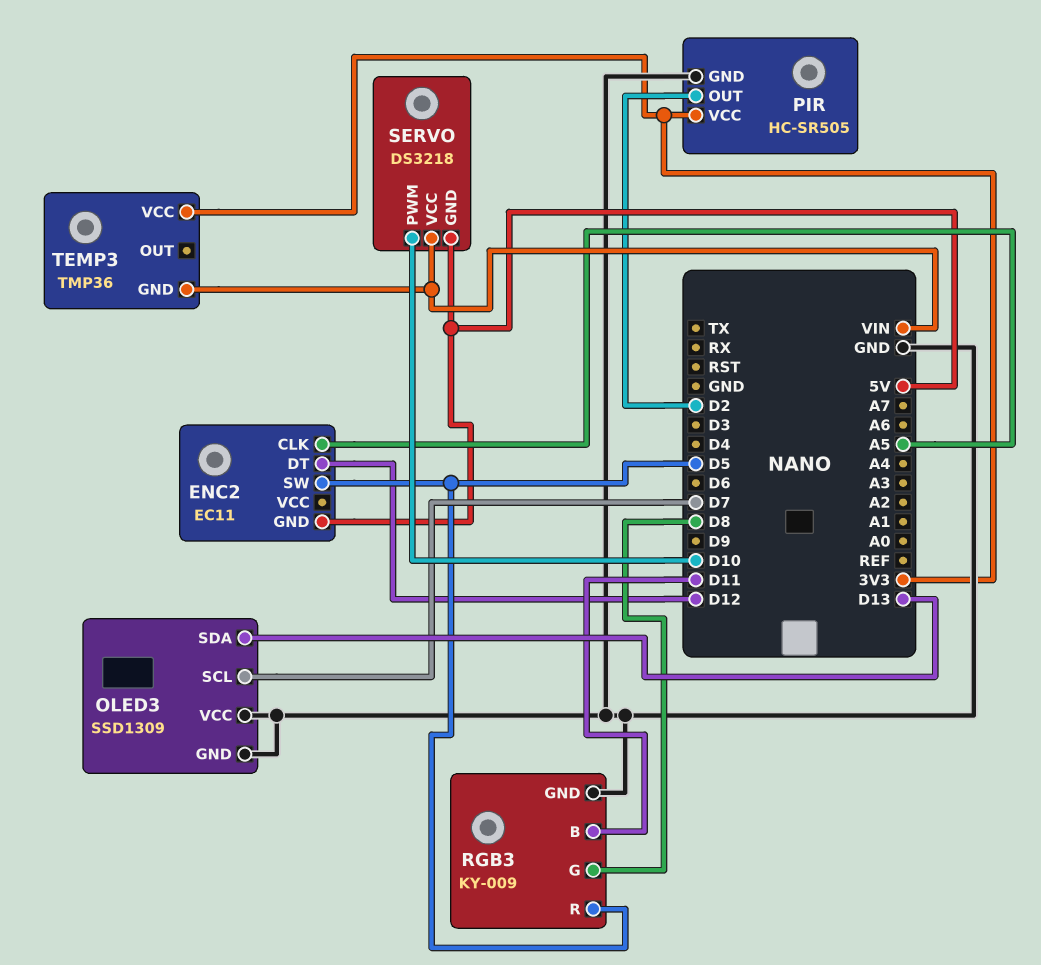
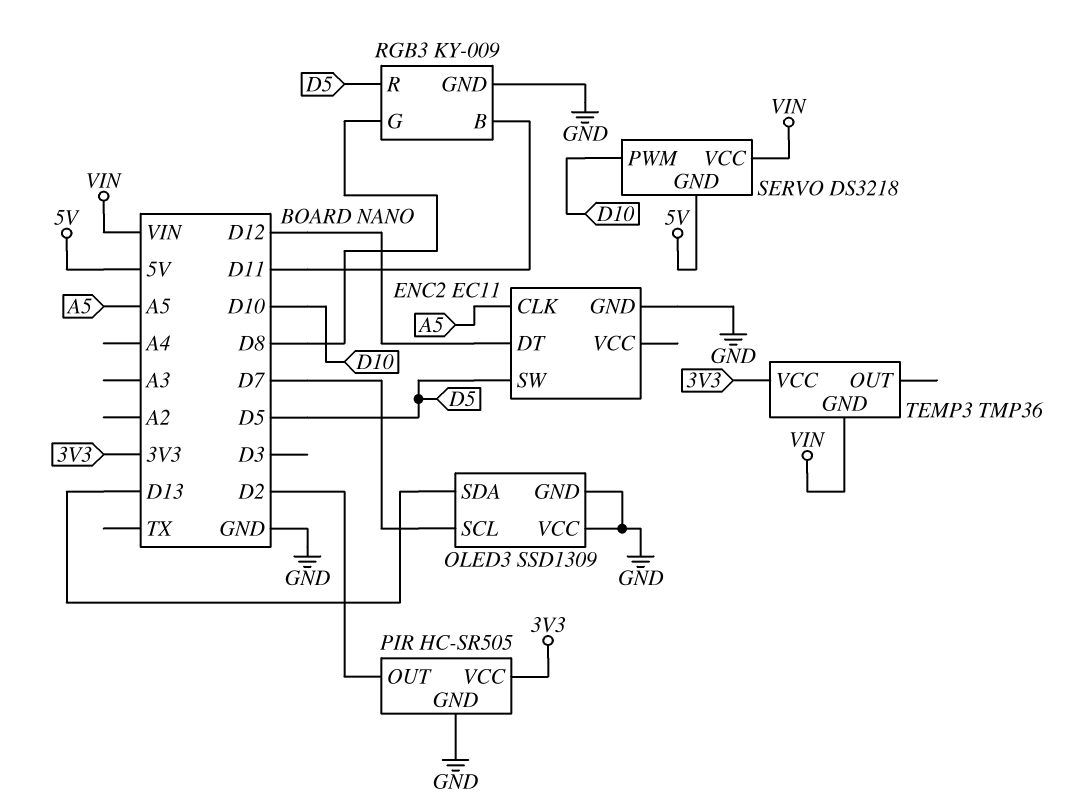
ENC2 pin GND: 5V -> GND

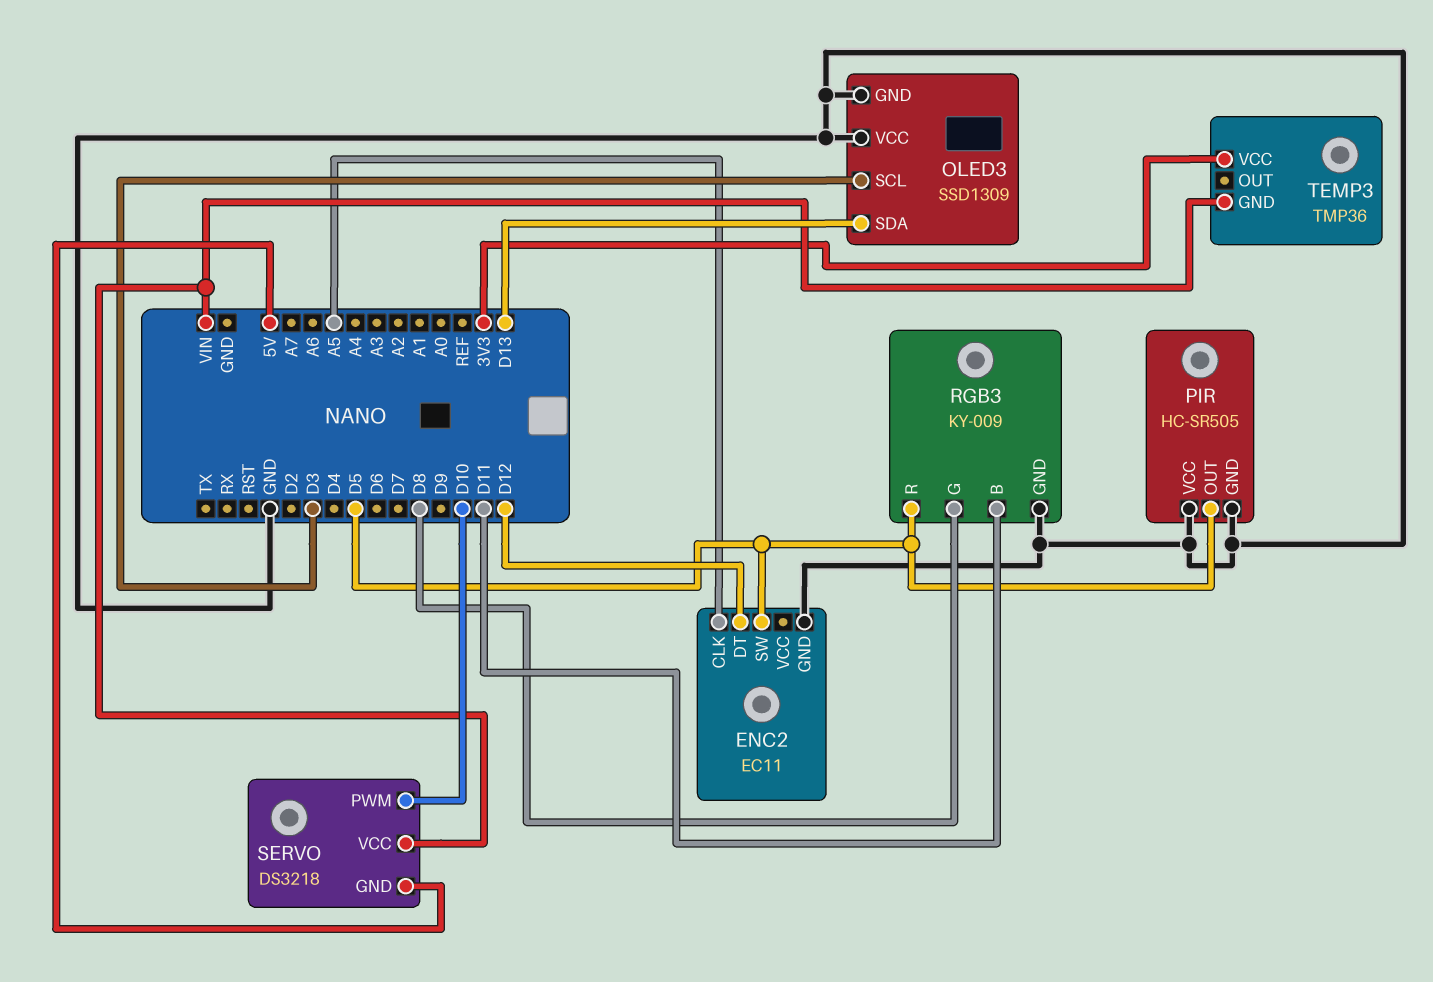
OLED3 pin SCL: D7 -> D3
PIR pin OUT: D2 -> D5
PIR pin VCC: 3V3 -> GND

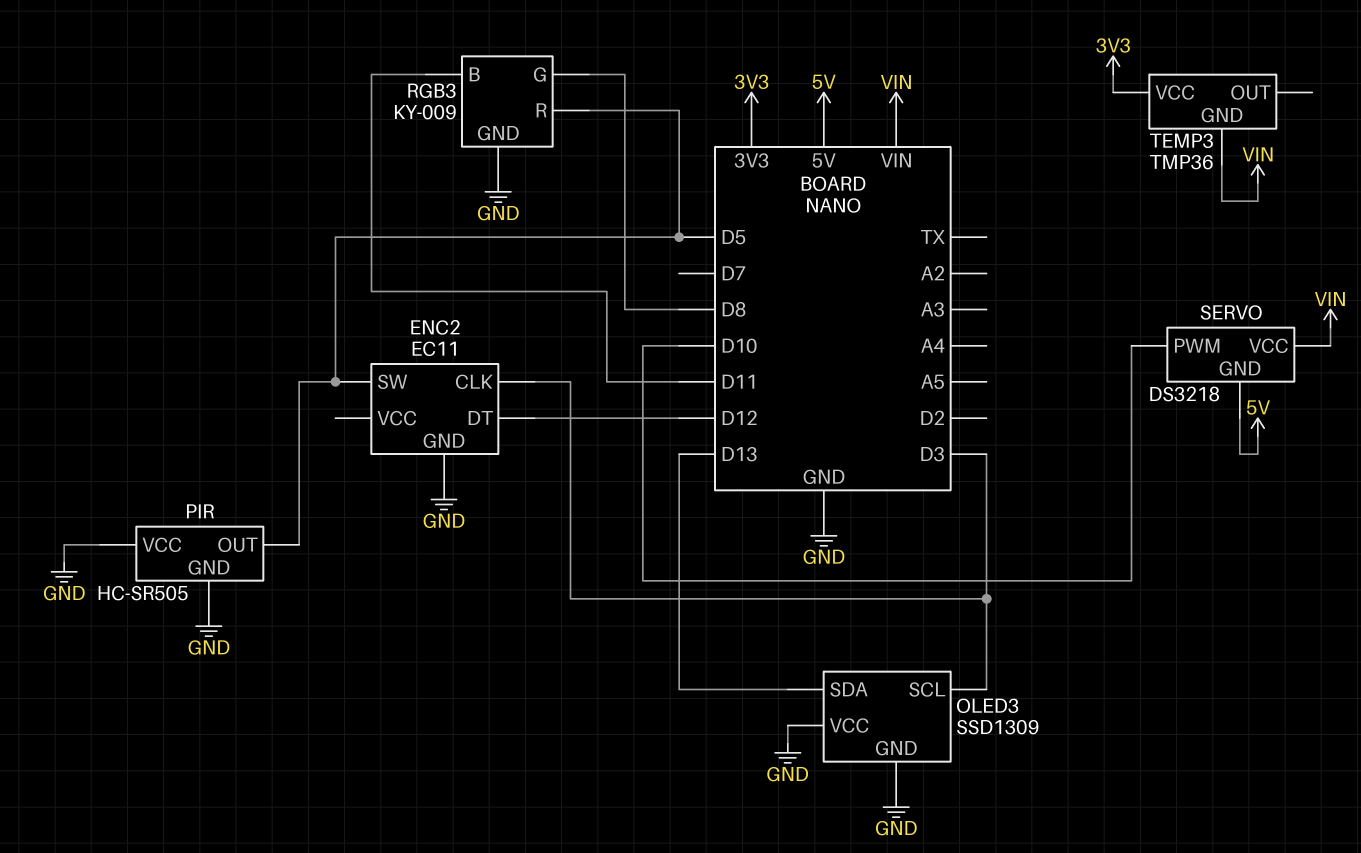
ENC2 pin CLK: A5 -> D3

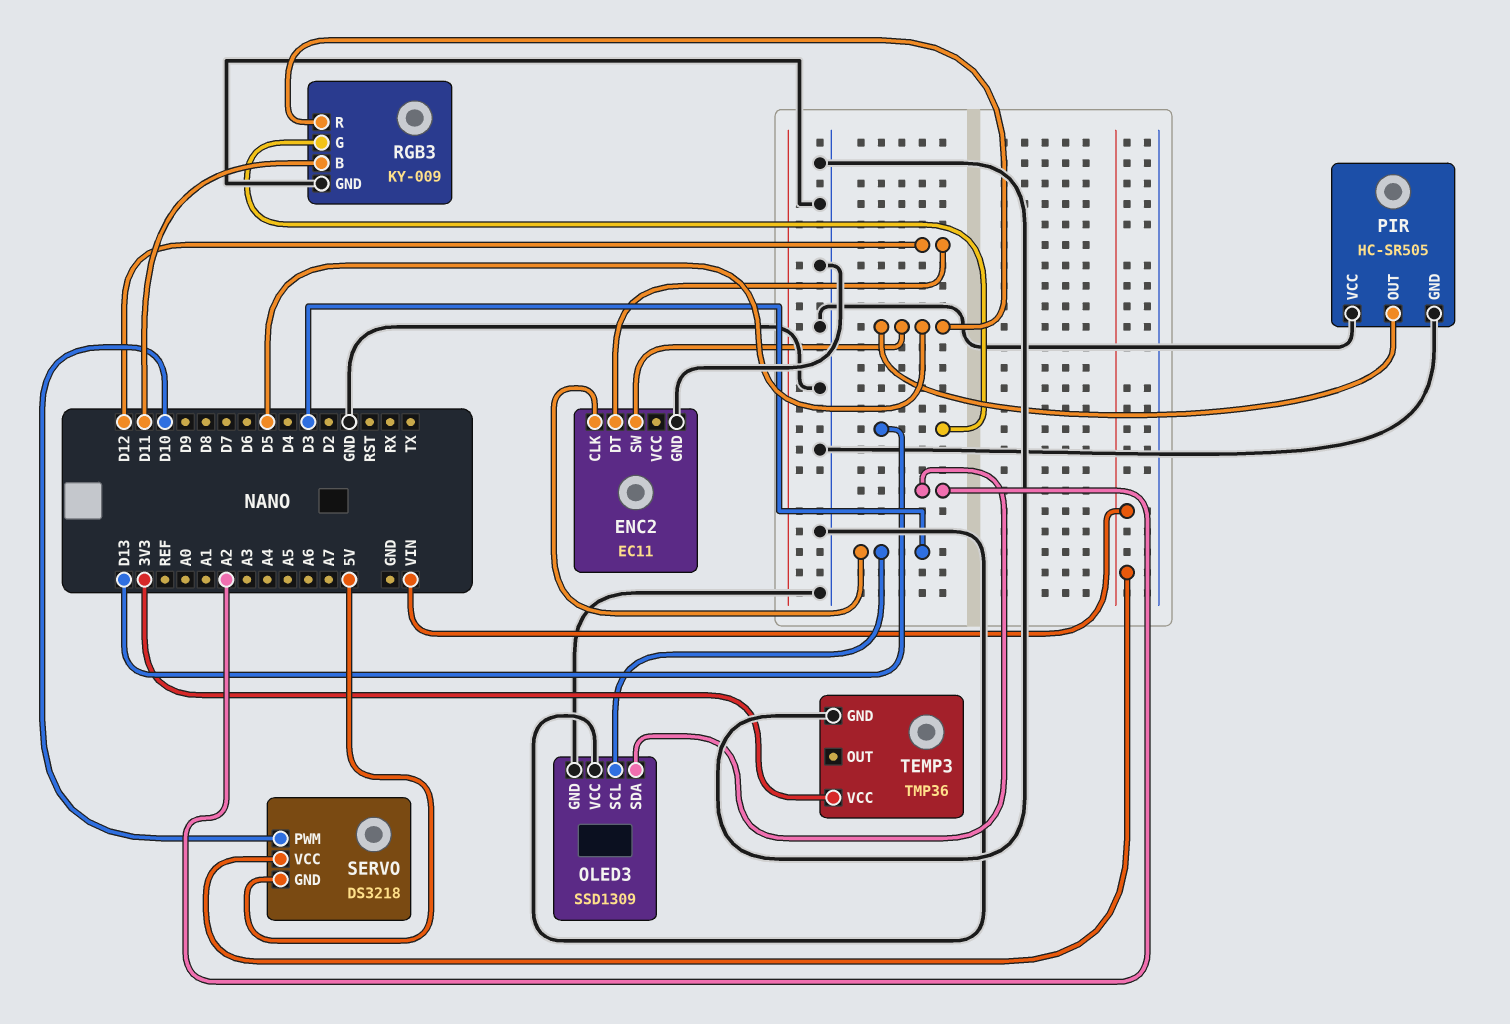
OLED3 pin SDA: D13 -> A2
RGB3 pin G: D8 -> D13
TEMP3 pin GND: VIN -> GND

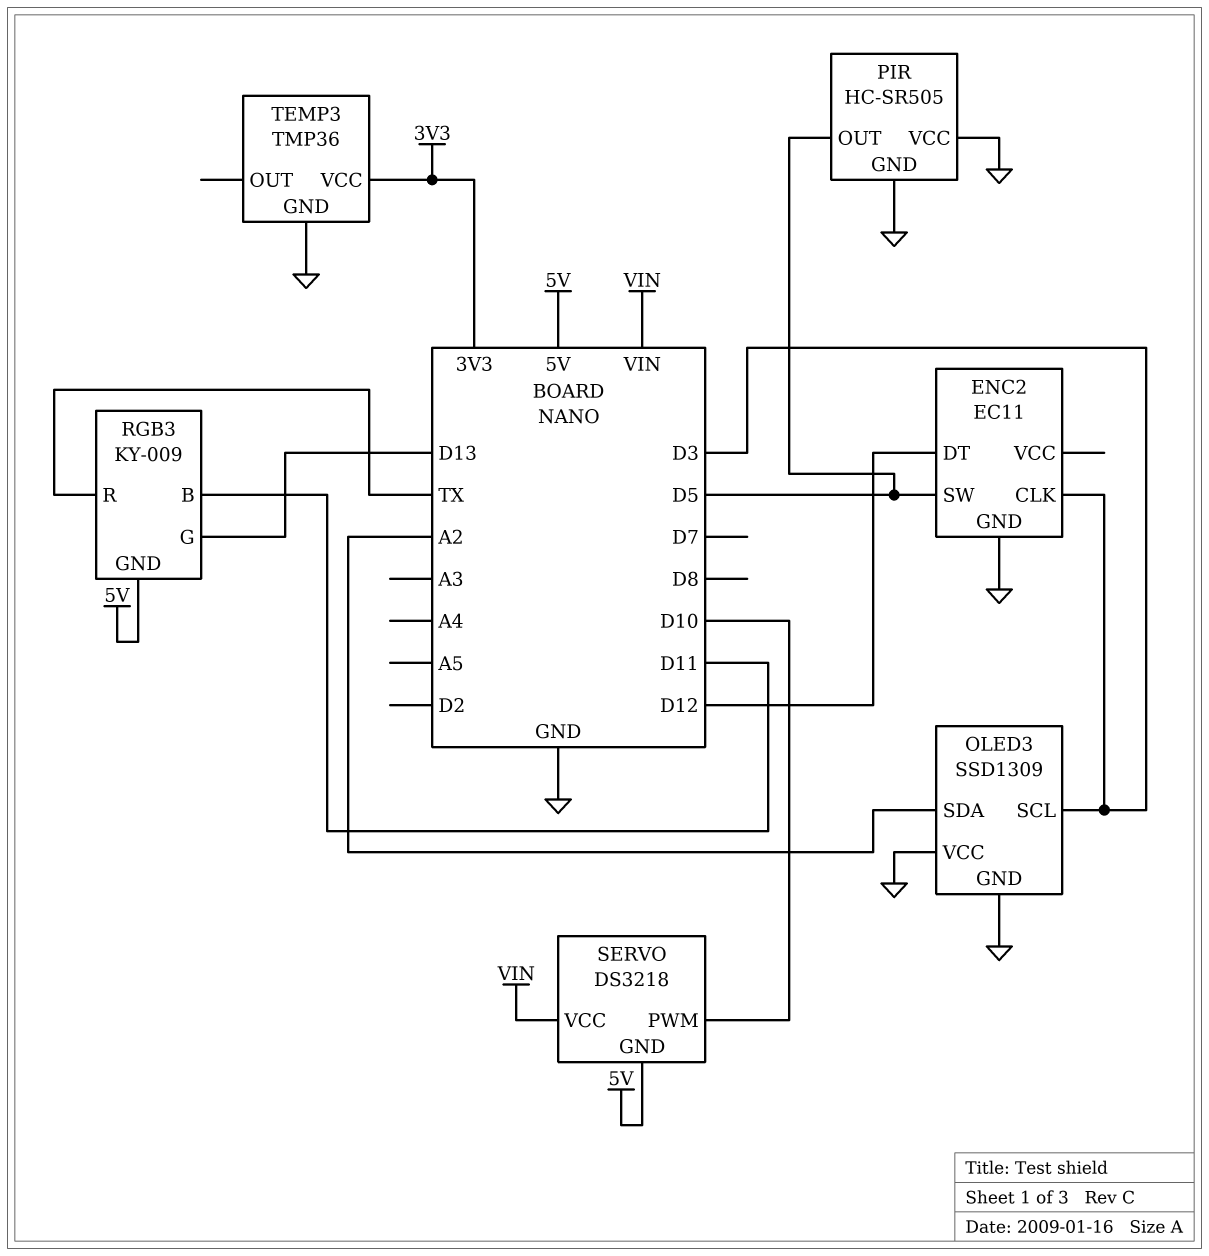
RGB3 pin GND: GND -> 5V
RGB3 pin R: D5 -> TX

